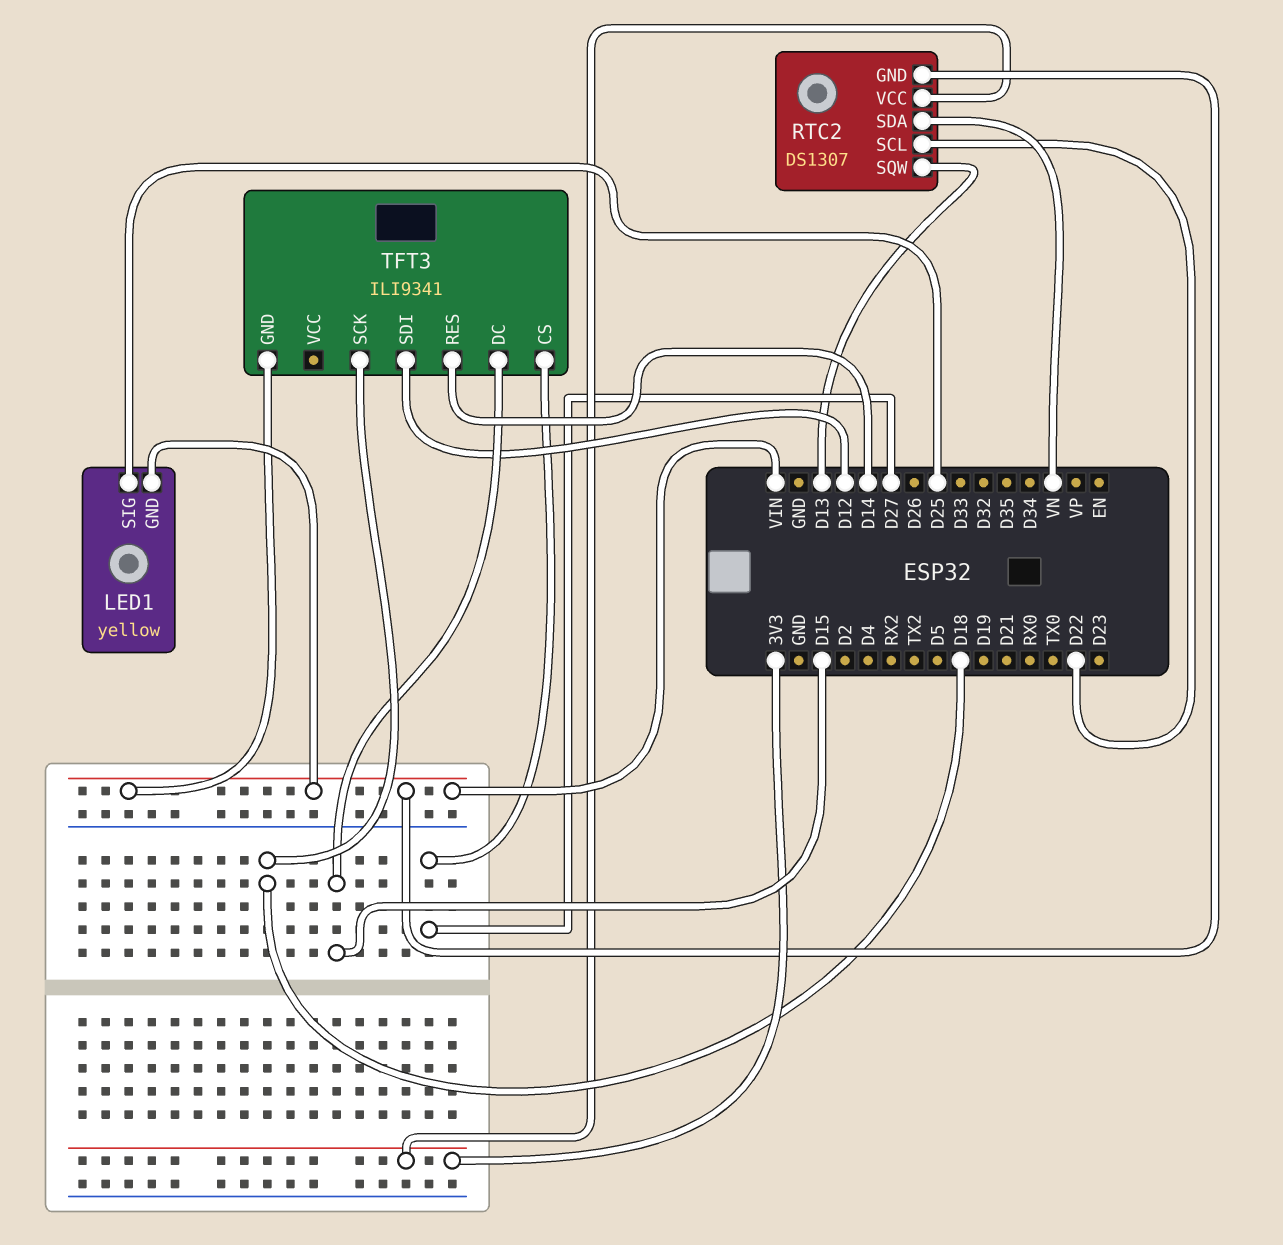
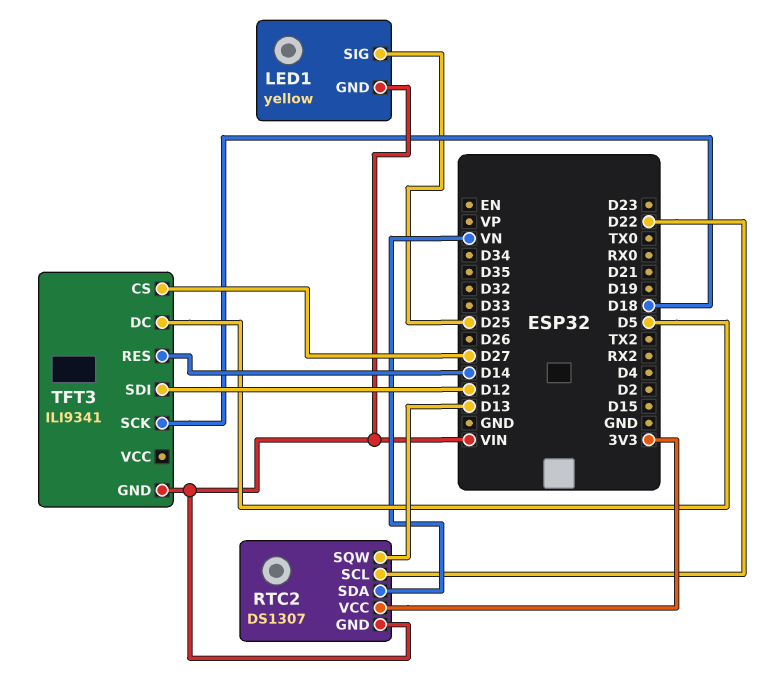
TFT3 pin DC: D15 -> D5

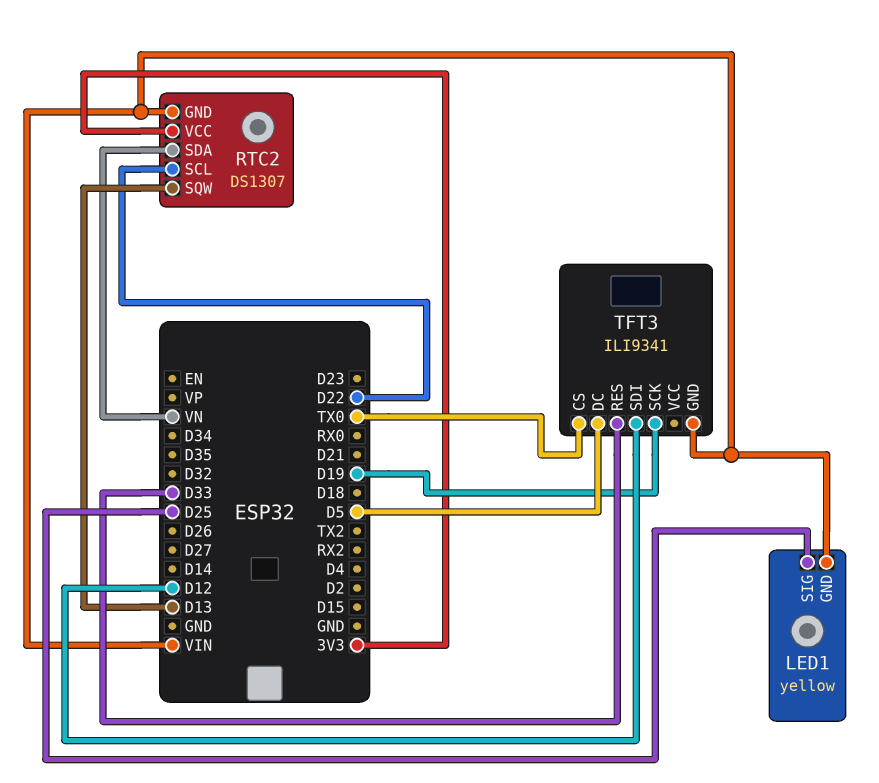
TFT3 pin CS: D27 -> TX0
TFT3 pin RES: D14 -> D33
TFT3 pin SCK: D18 -> D19

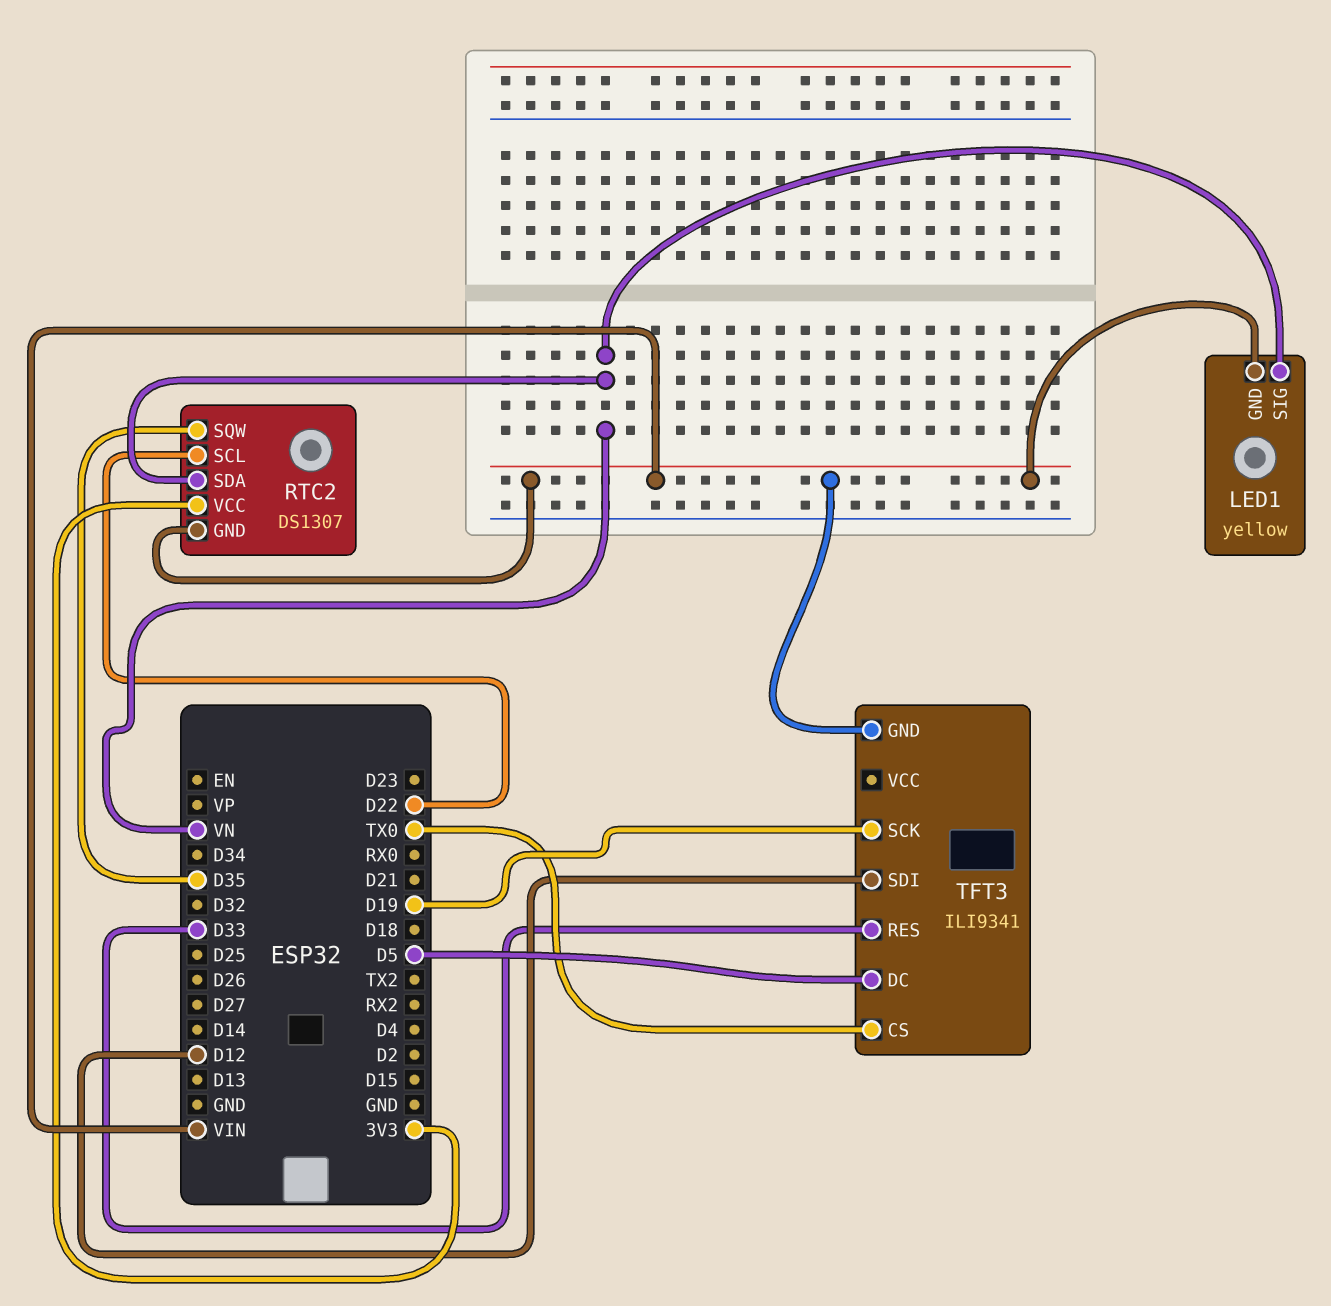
LED1 pin SIG: D25 -> VN
RTC2 pin SQW: D13 -> D35

